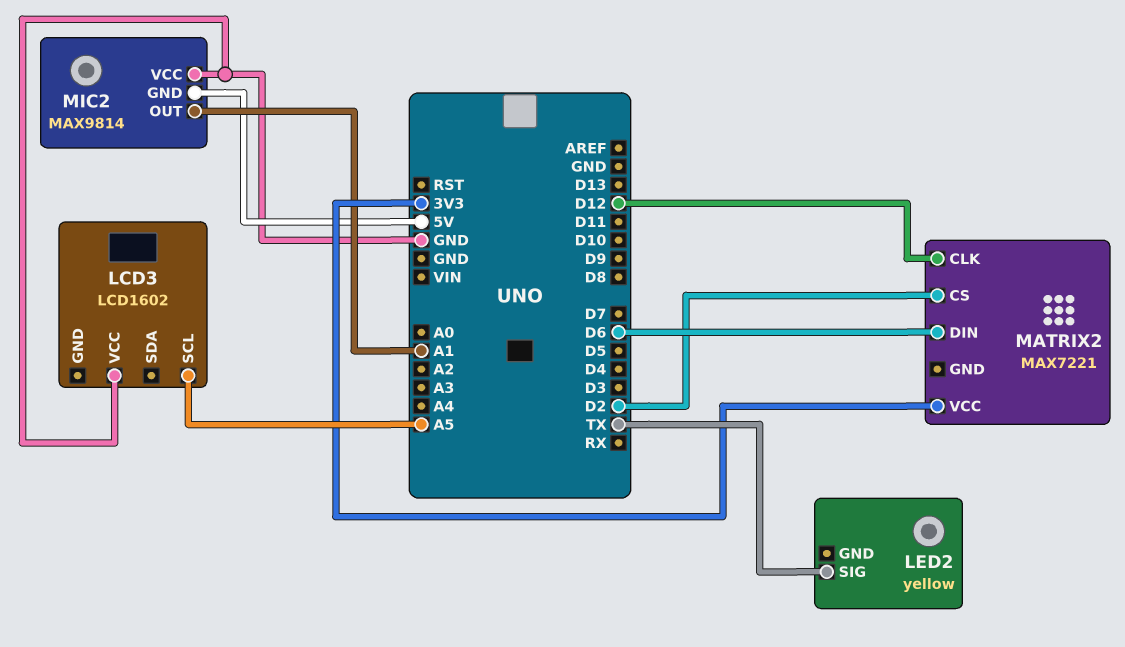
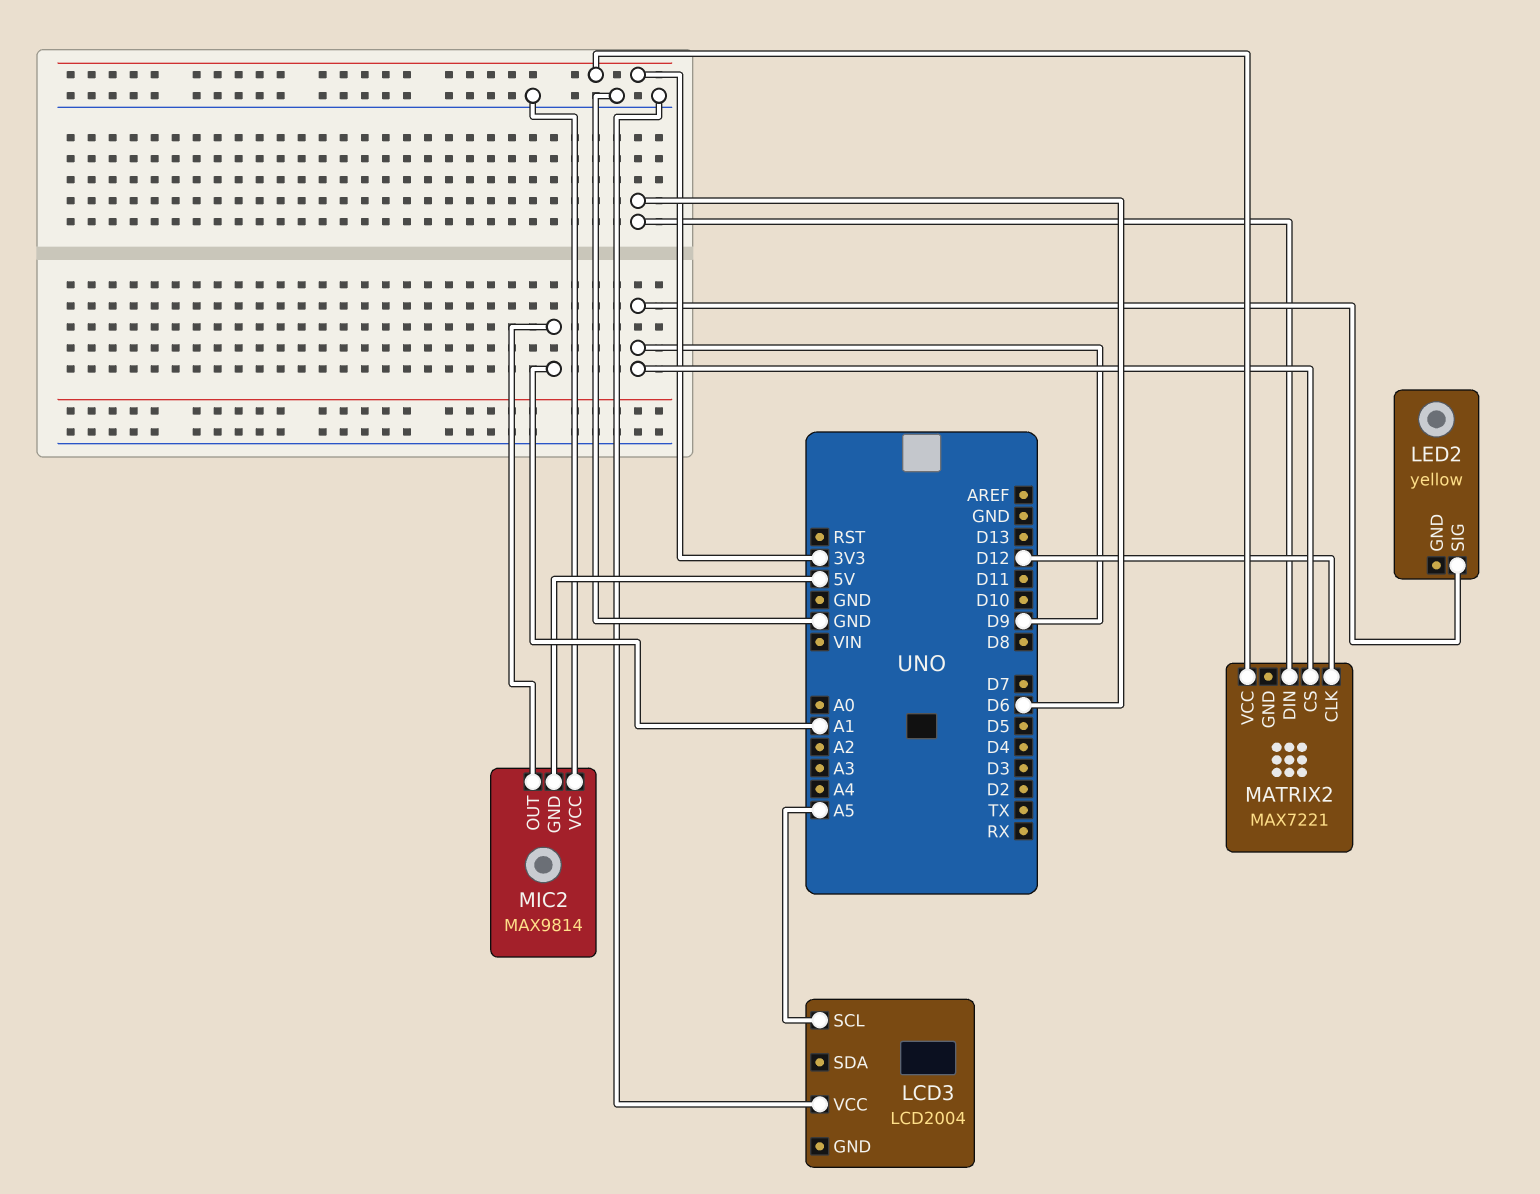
LCD3: LCD1602 -> LCD2004
LED2 pin SIG: TX -> D9
MATRIX2 pin CS: D2 -> D9

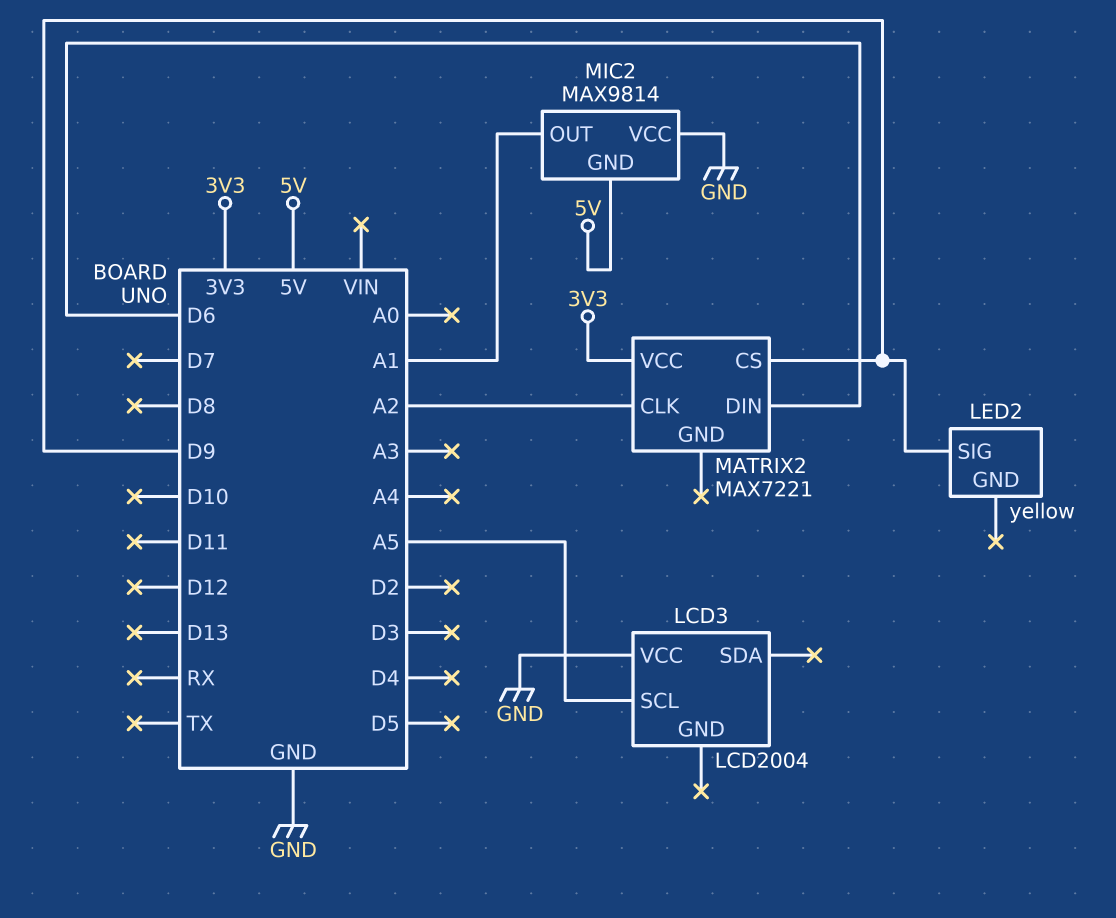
MATRIX2 pin CLK: D12 -> A2

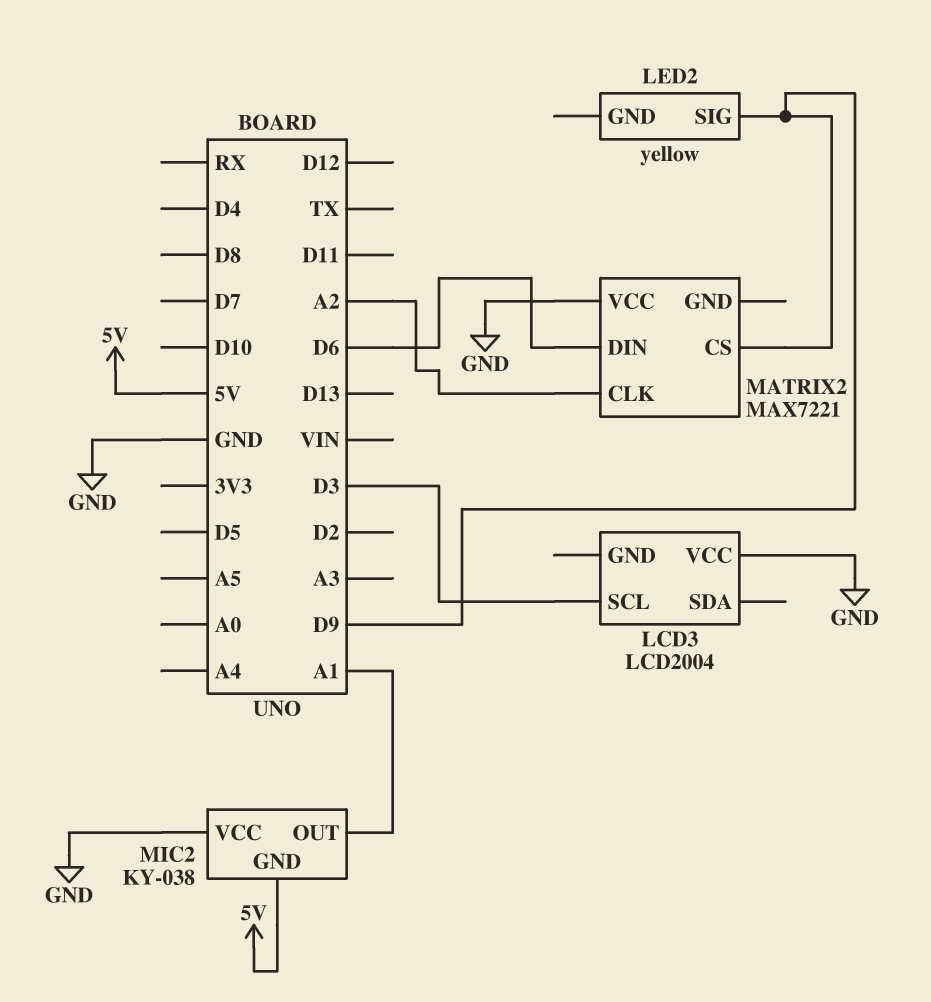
LCD3 pin SCL: A5 -> D3
MATRIX2 pin VCC: 3V3 -> GND
MIC2: MAX9814 -> KY-038

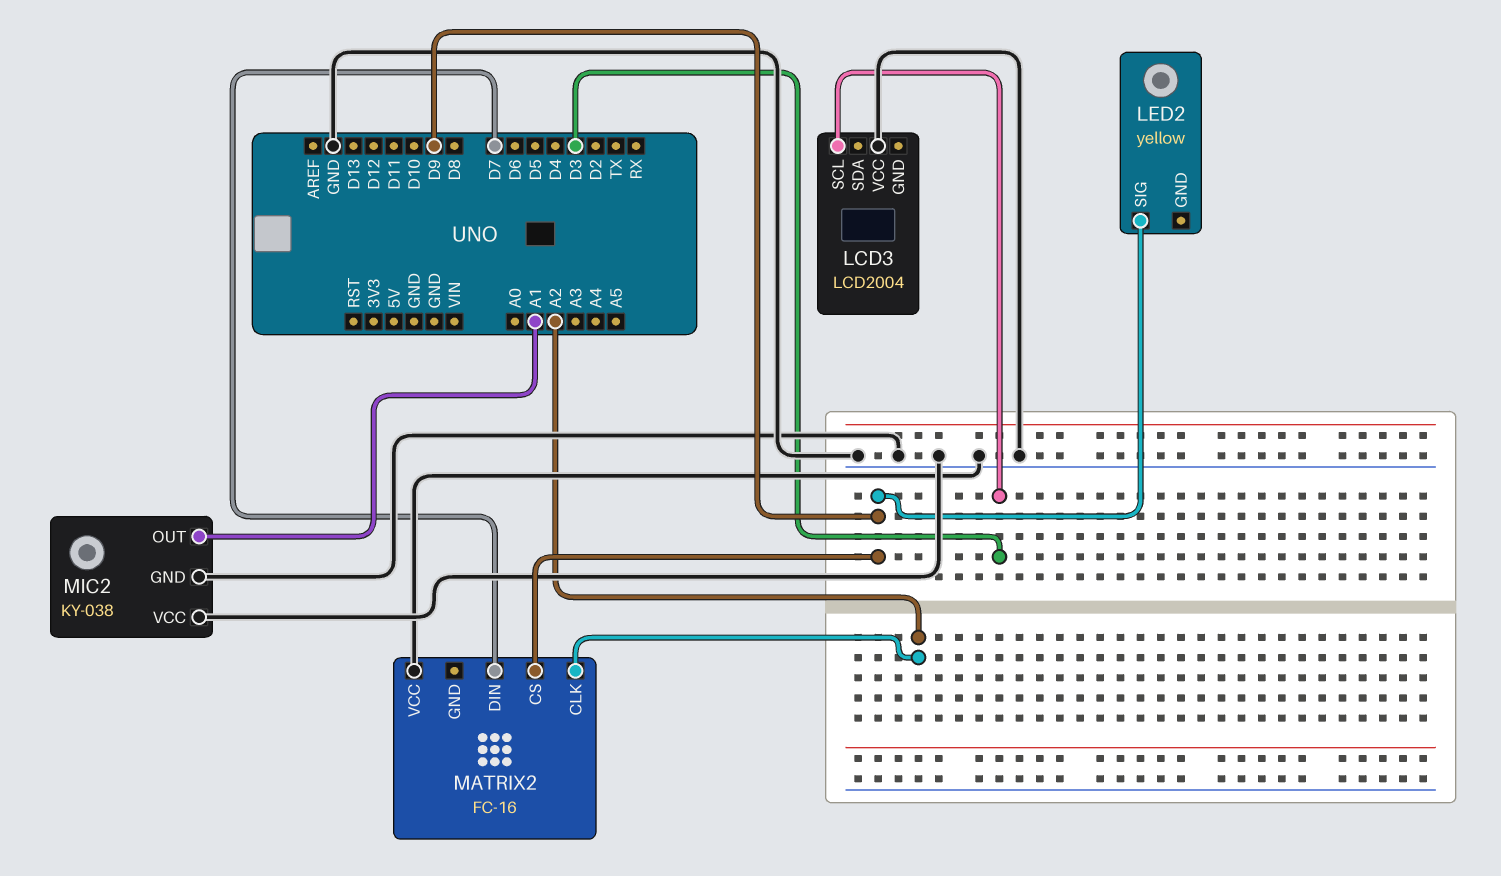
MATRIX2: MAX7221 -> FC-16
MATRIX2 pin DIN: D6 -> D7
MIC2 pin GND: 5V -> GND

